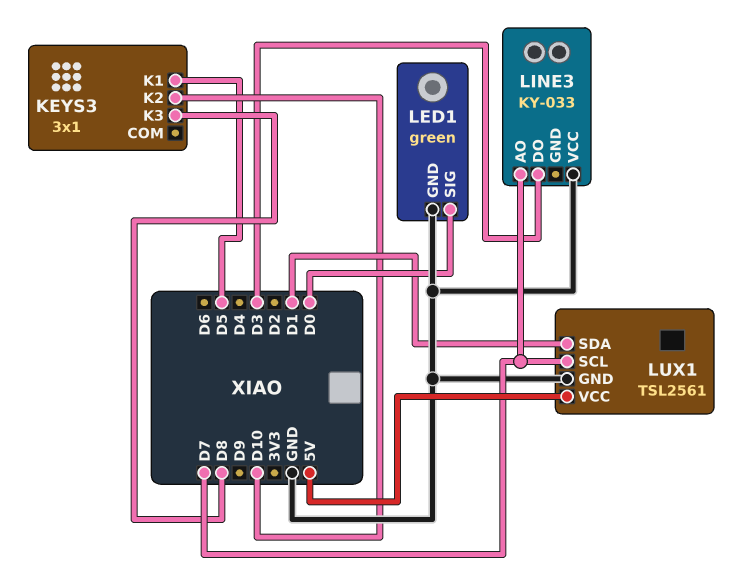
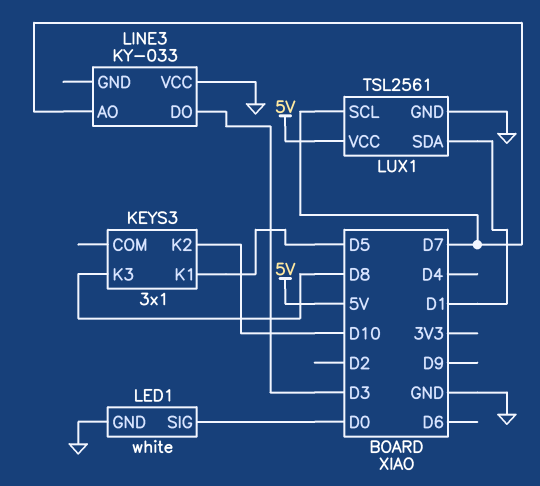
LED1: green -> white

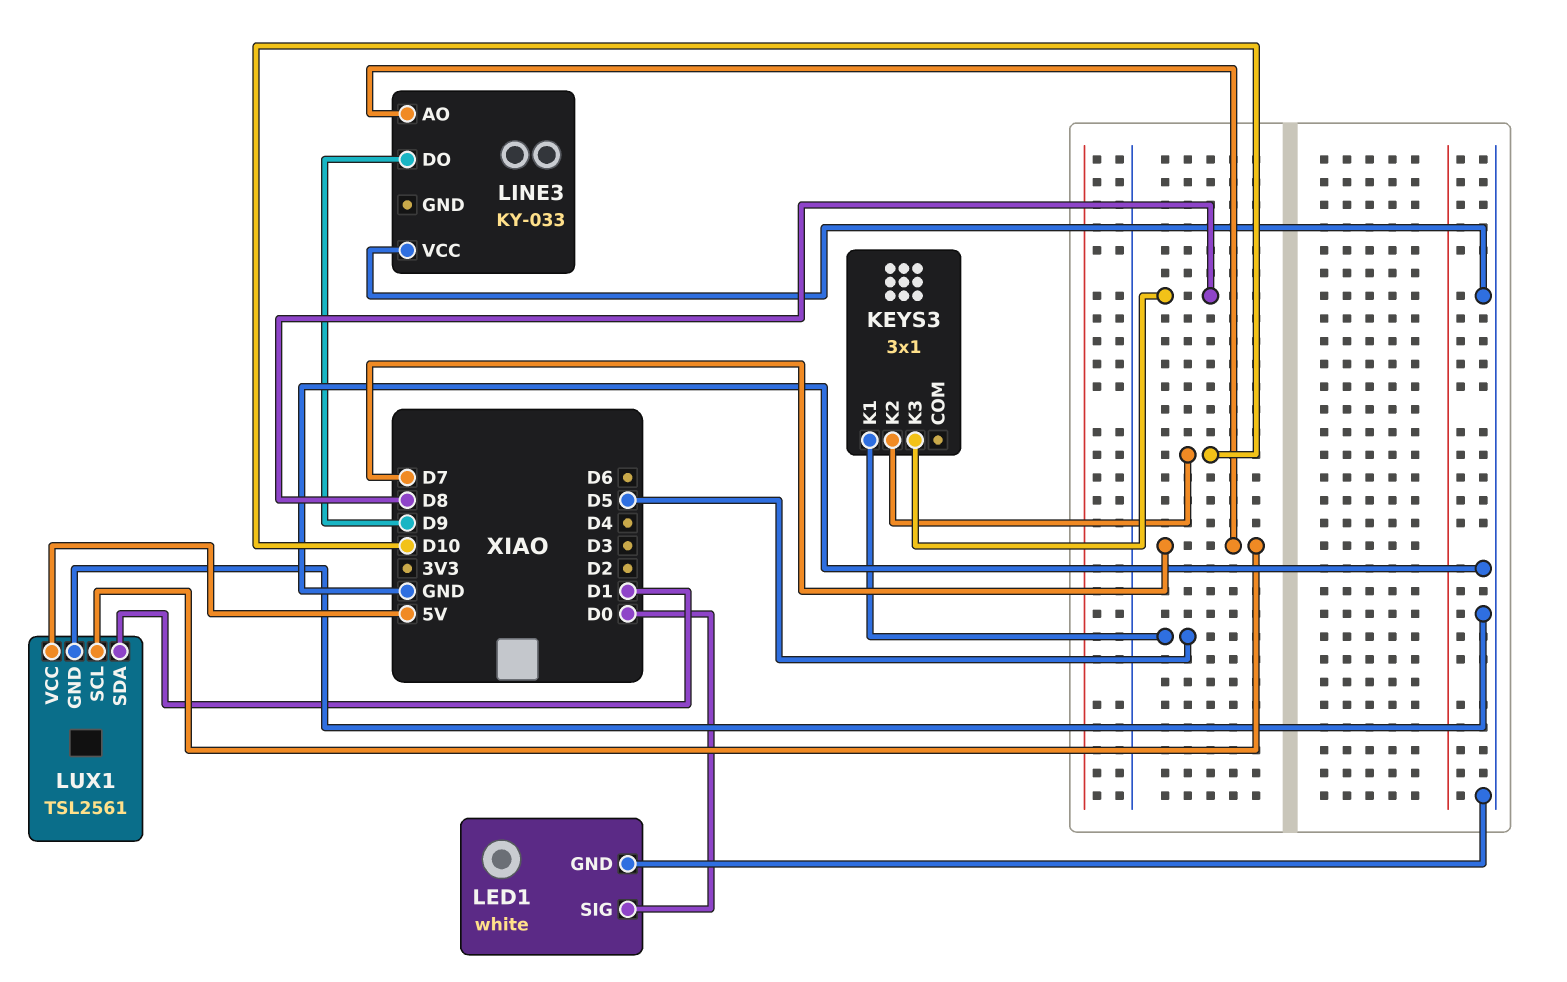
LINE3 pin DO: D3 -> D9

